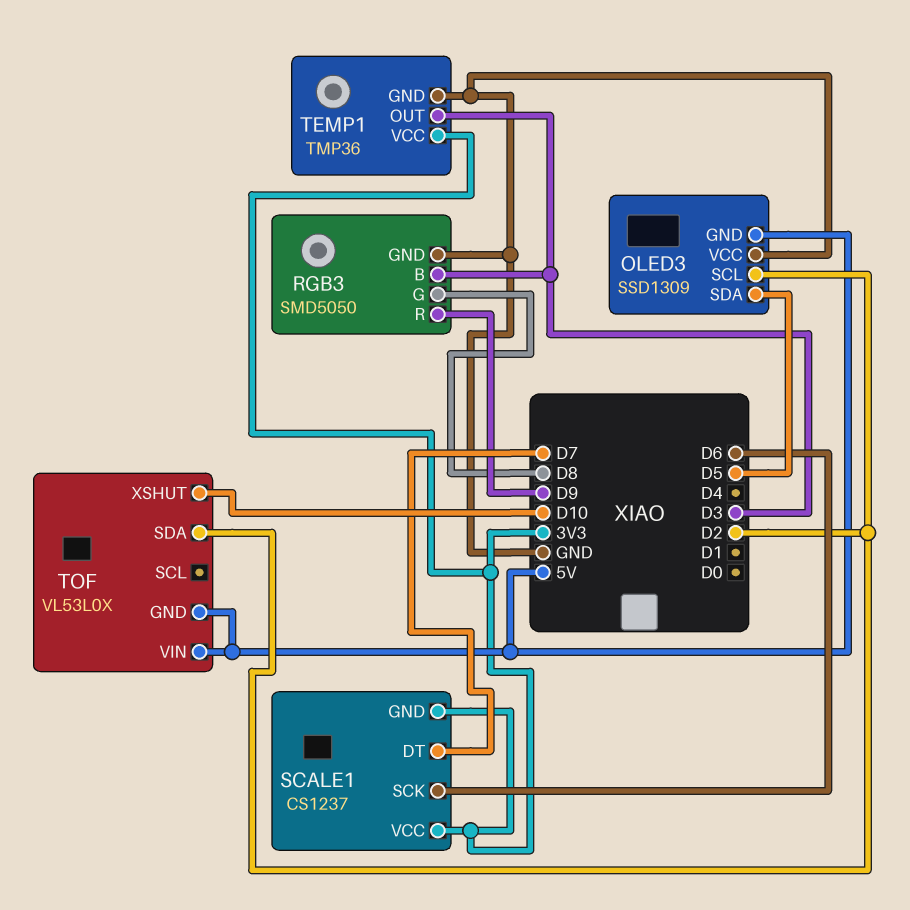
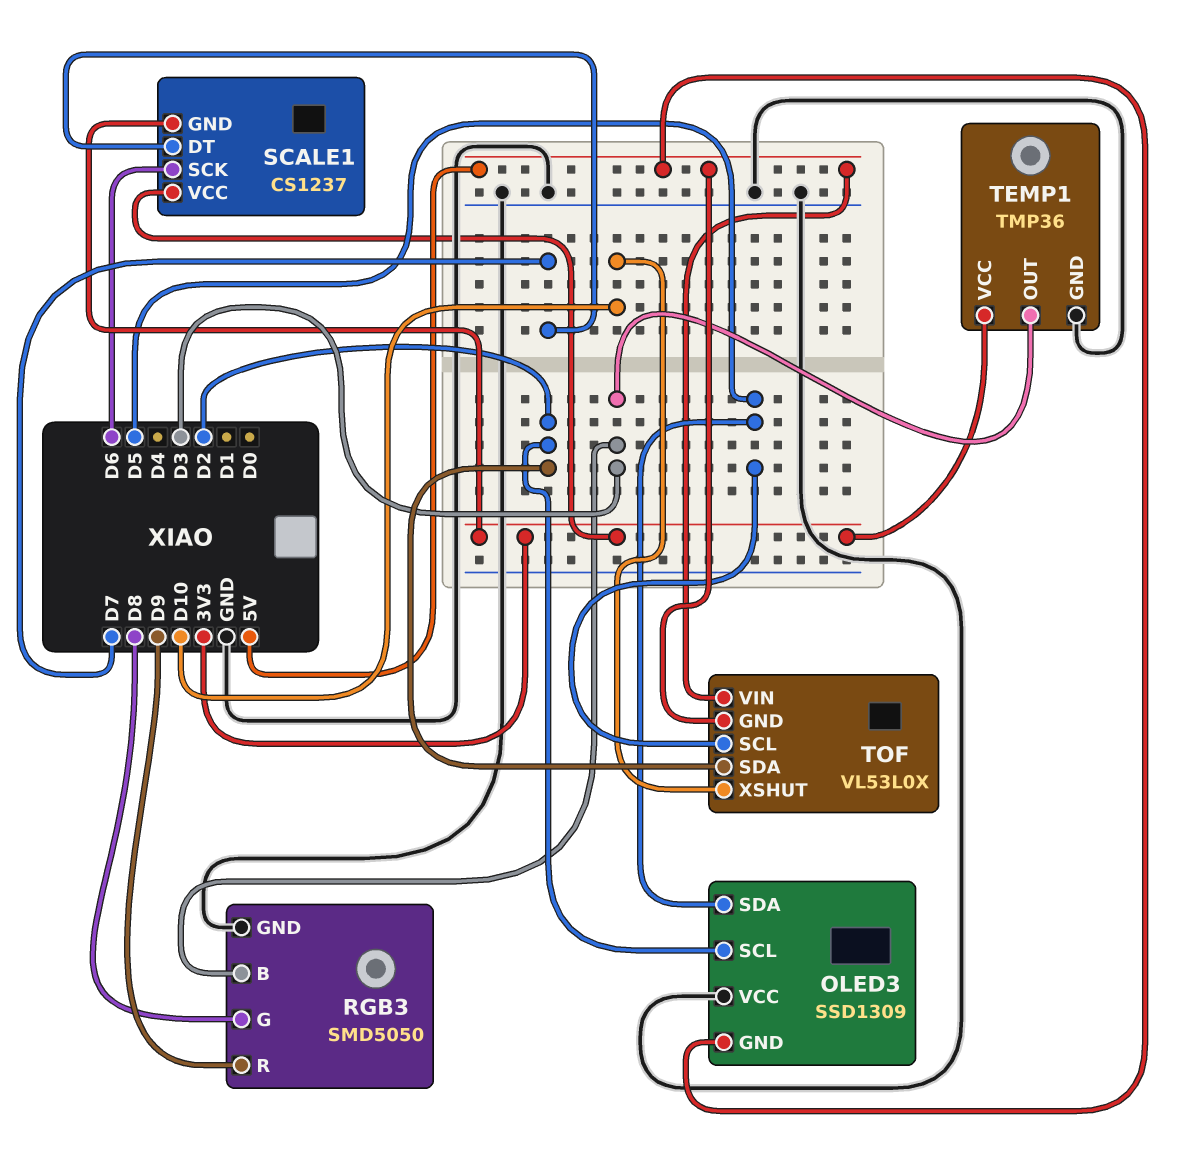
TOF pin SCL: none -> D5

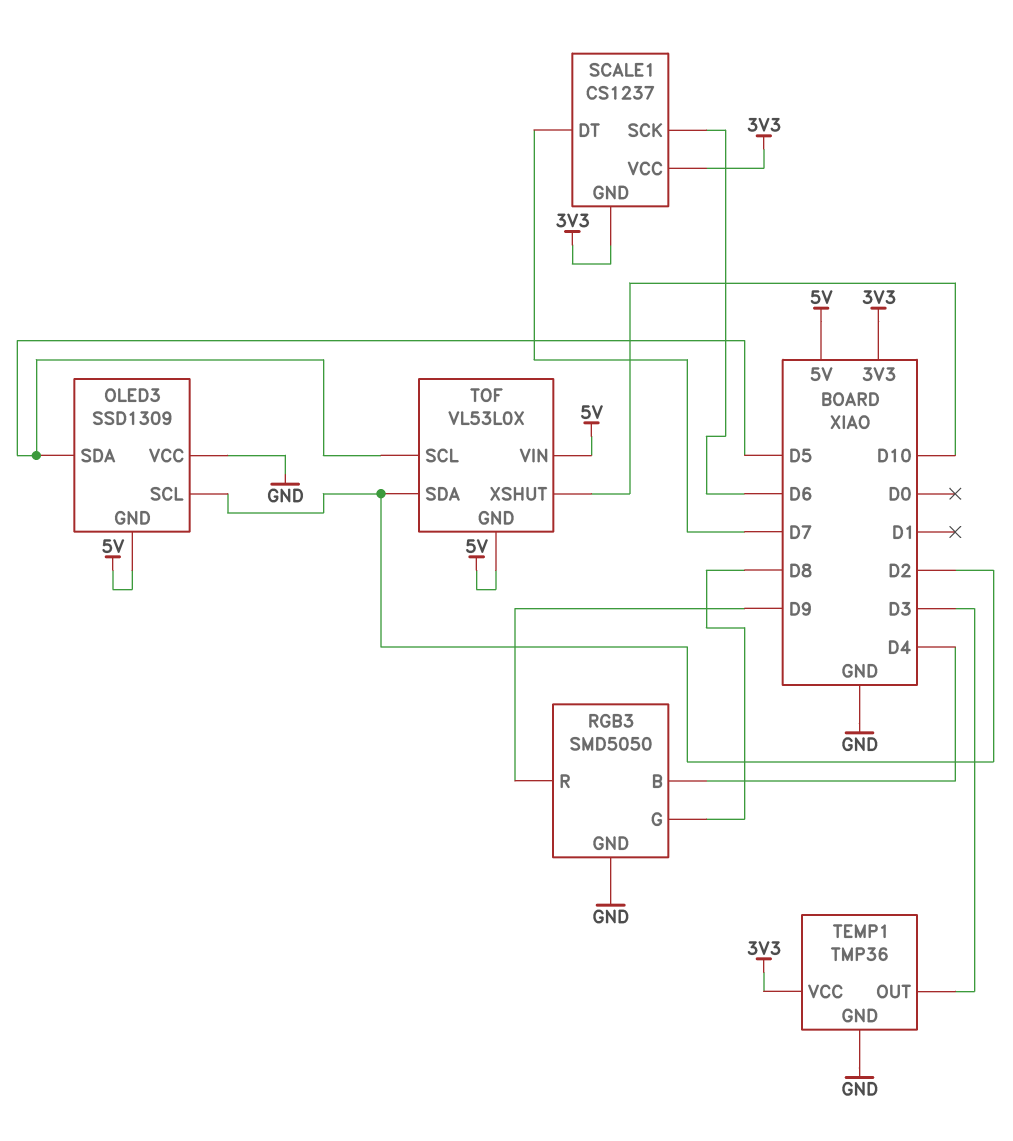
RGB3 pin B: D3 -> D4

